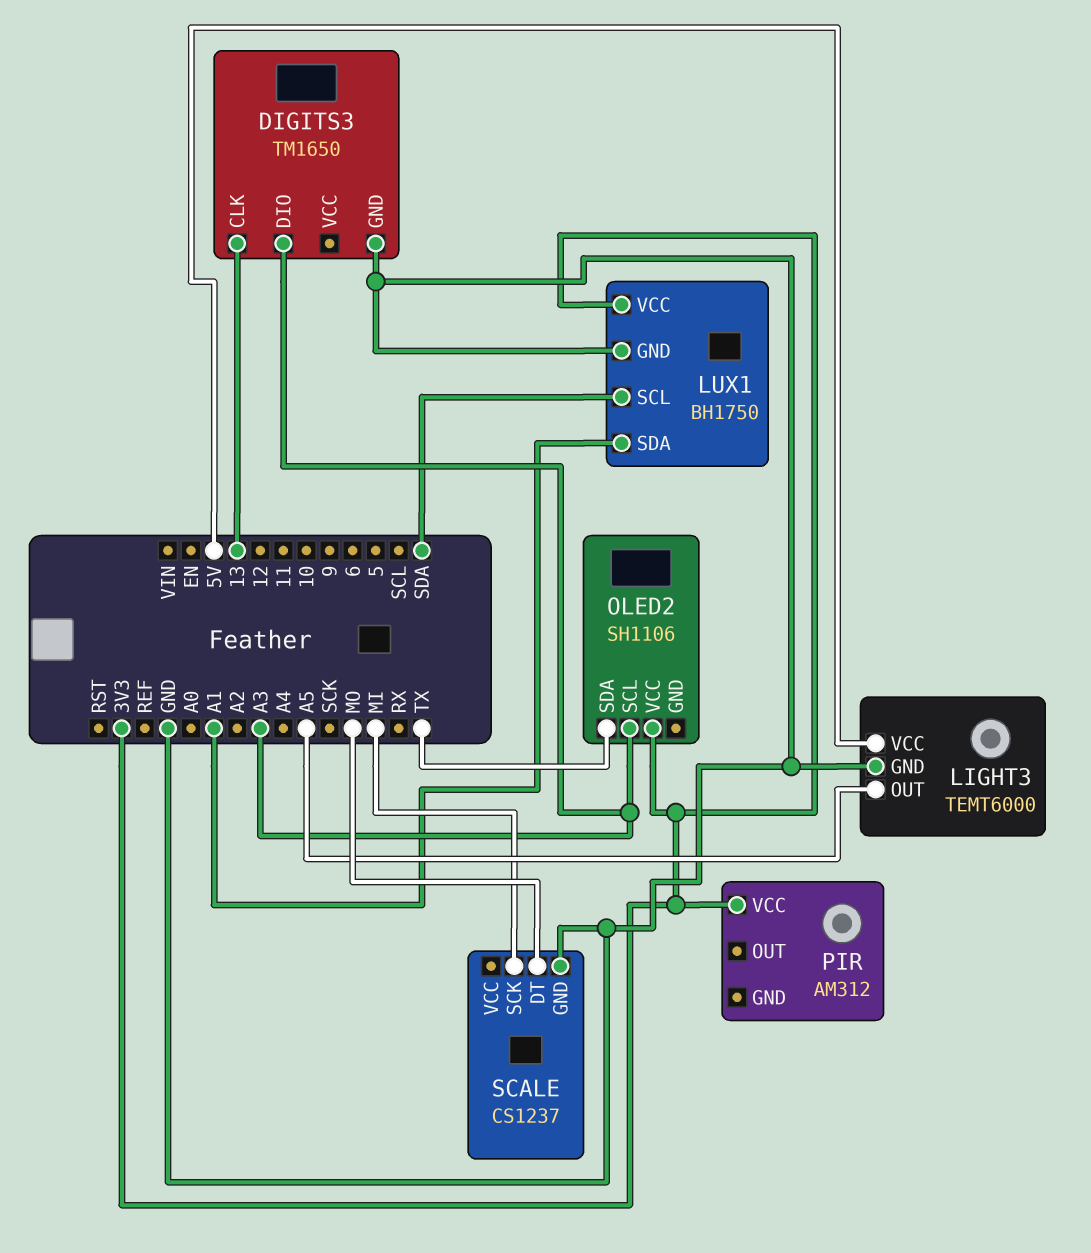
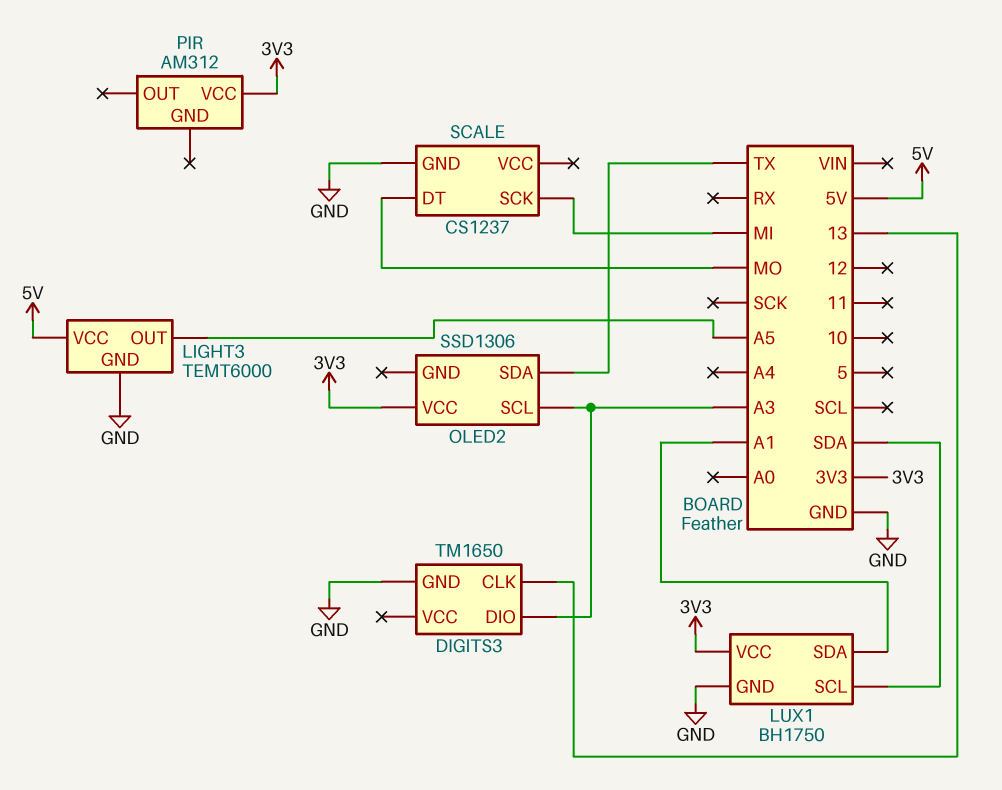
OLED2: SH1106 -> SSD1306

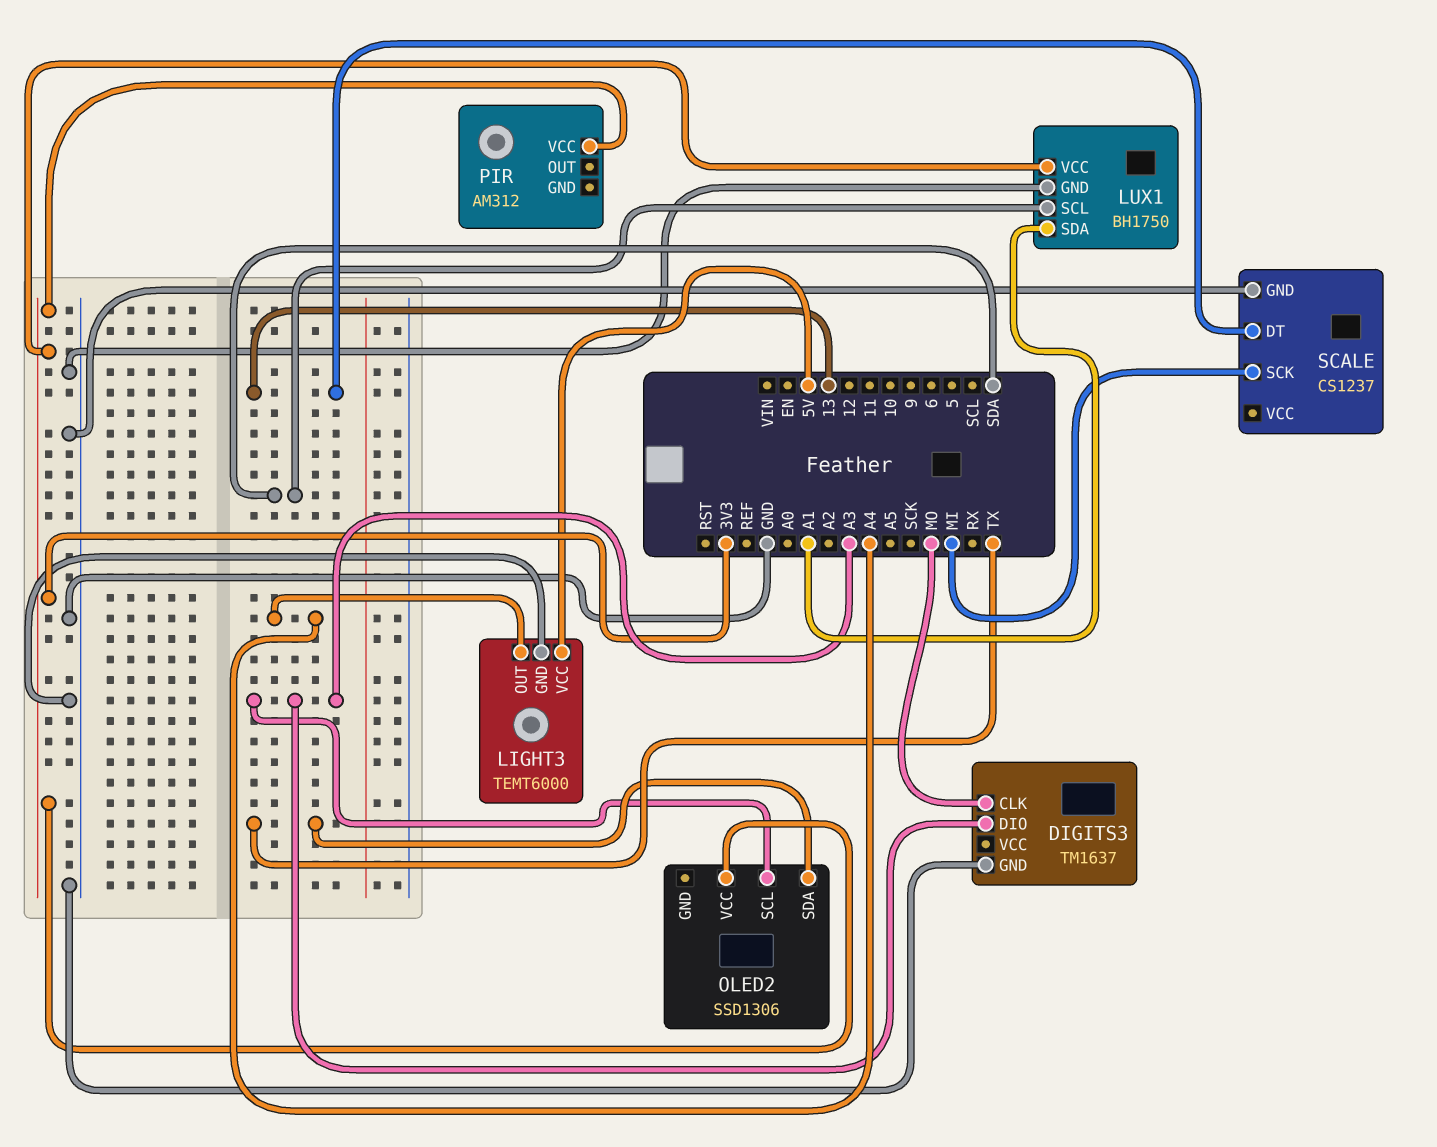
DIGITS3: TM1650 -> TM1637
DIGITS3 pin CLK: 13 -> MO
LIGHT3 pin OUT: A5 -> A4
SCALE pin DT: MO -> 13

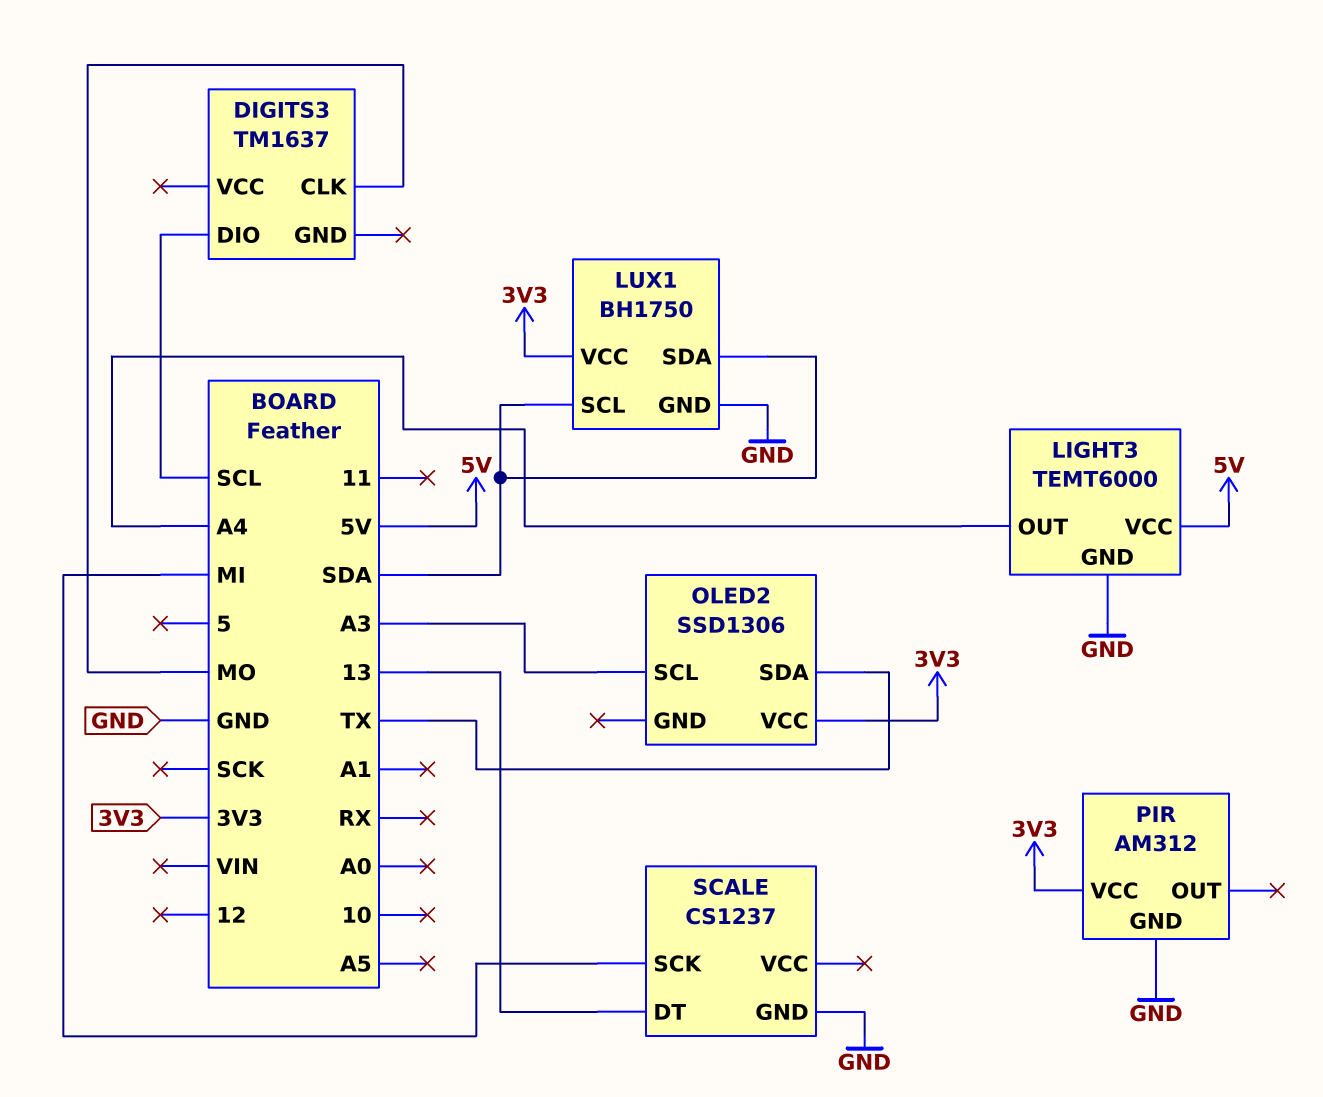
DIGITS3 pin DIO: A3 -> SCL
DIGITS3 pin GND: GND -> none
LUX1 pin SDA: A1 -> SDA
PIR pin GND: none -> GND

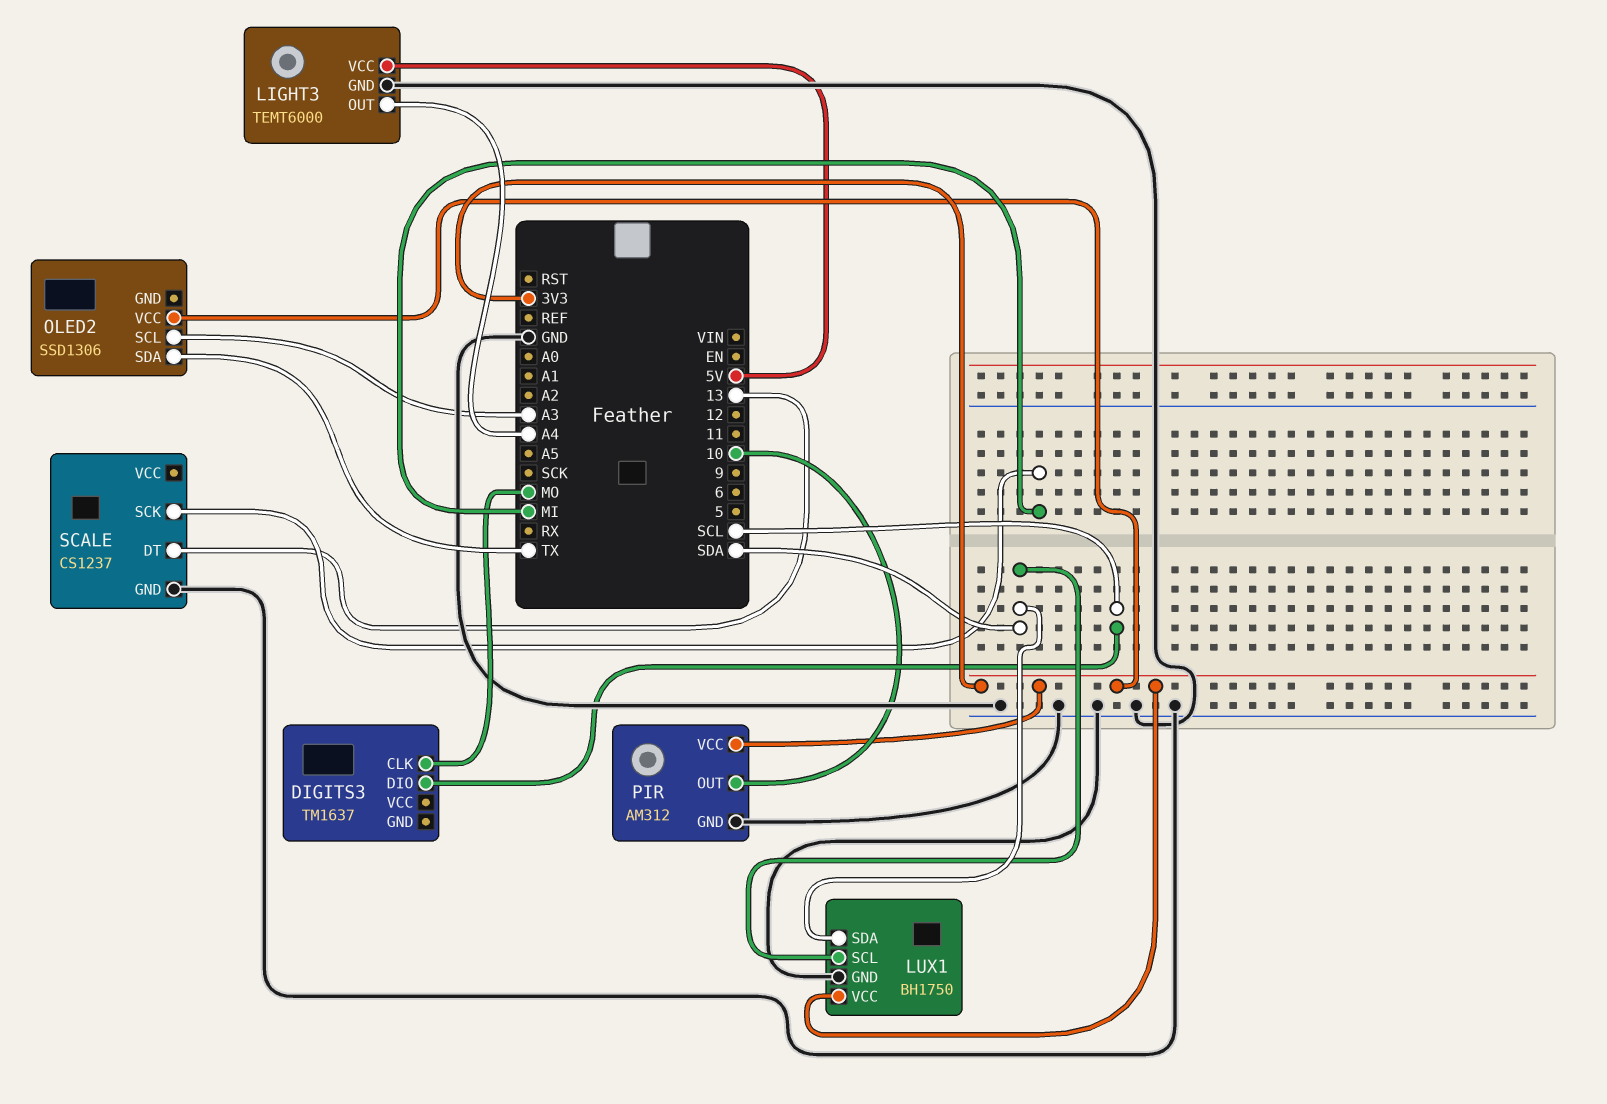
PIR pin OUT: none -> 10

